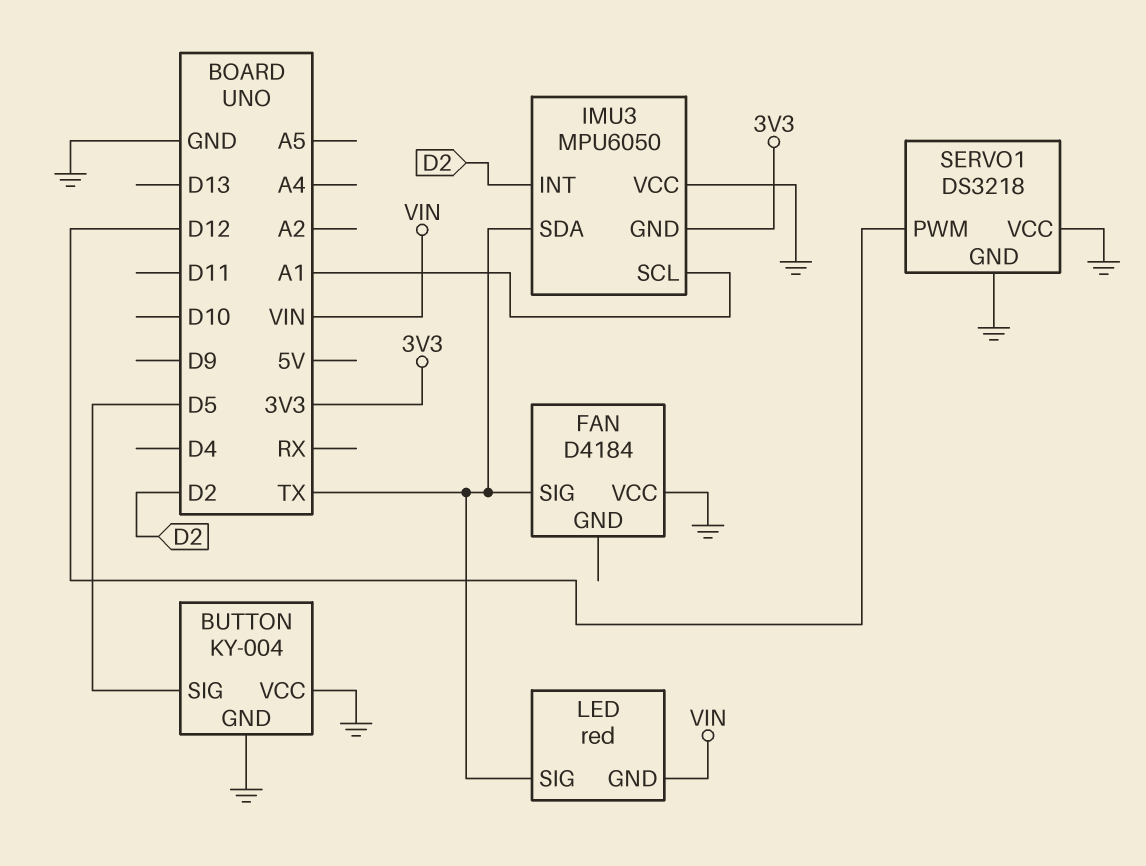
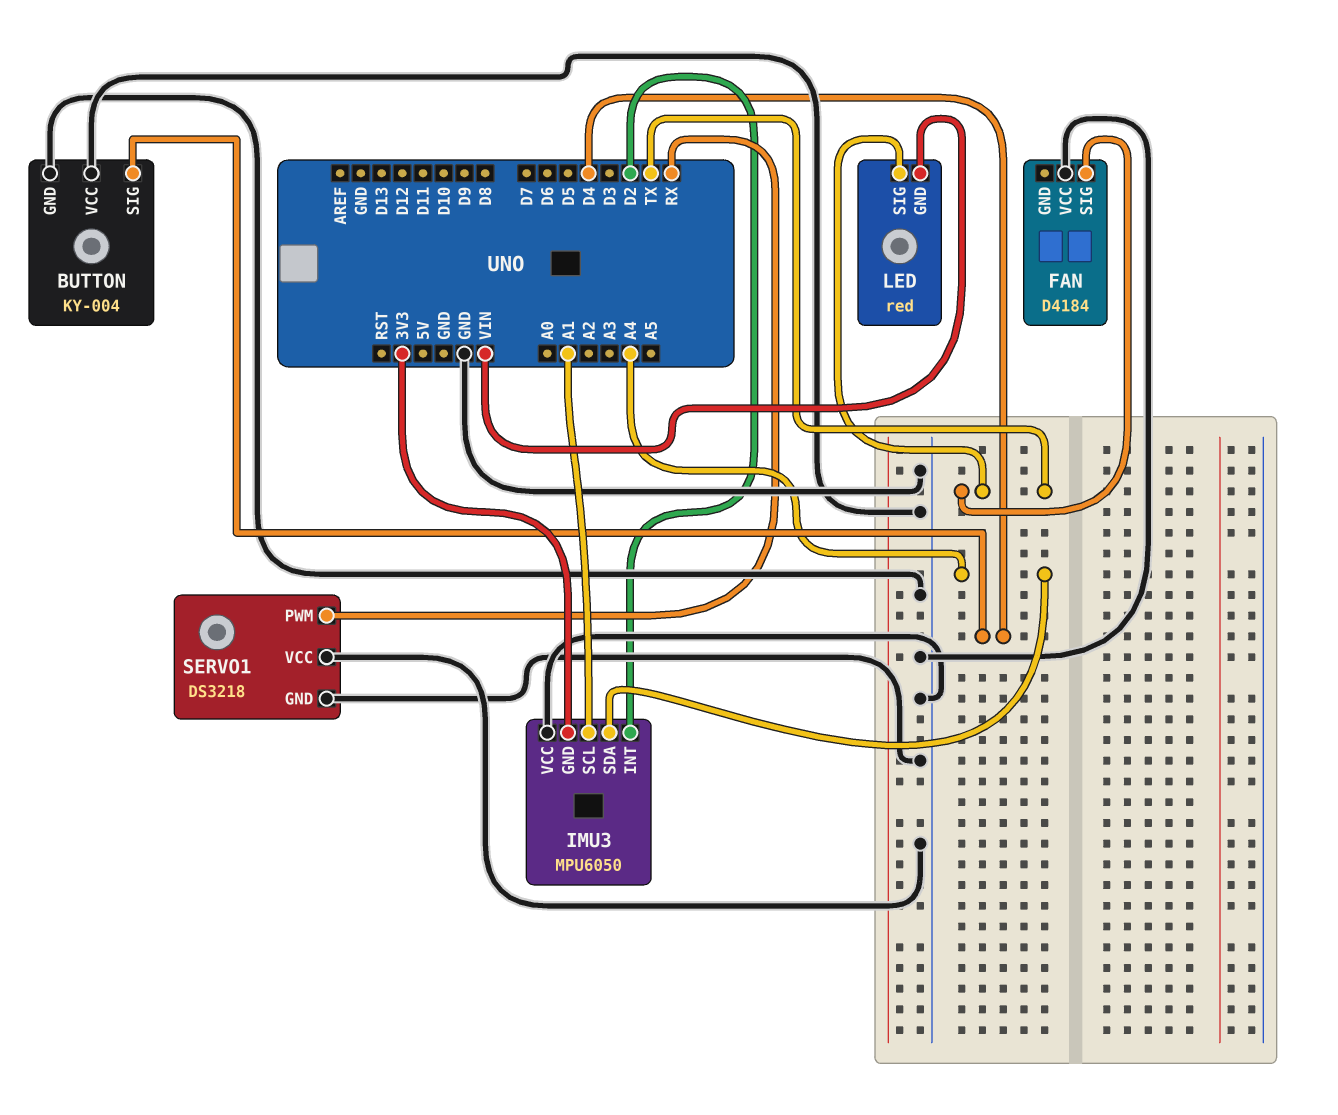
BUTTON pin SIG: D5 -> D4
IMU3 pin SDA: TX -> A4
SERVO1 pin PWM: D12 -> RX

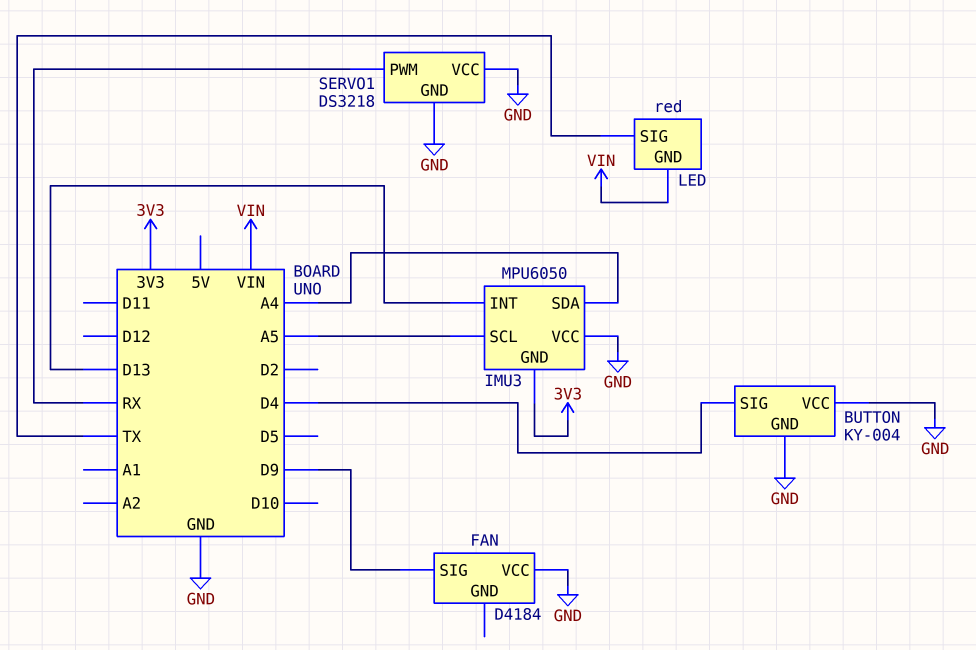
FAN pin SIG: TX -> D9
IMU3 pin INT: D2 -> D13
IMU3 pin SCL: A1 -> A5

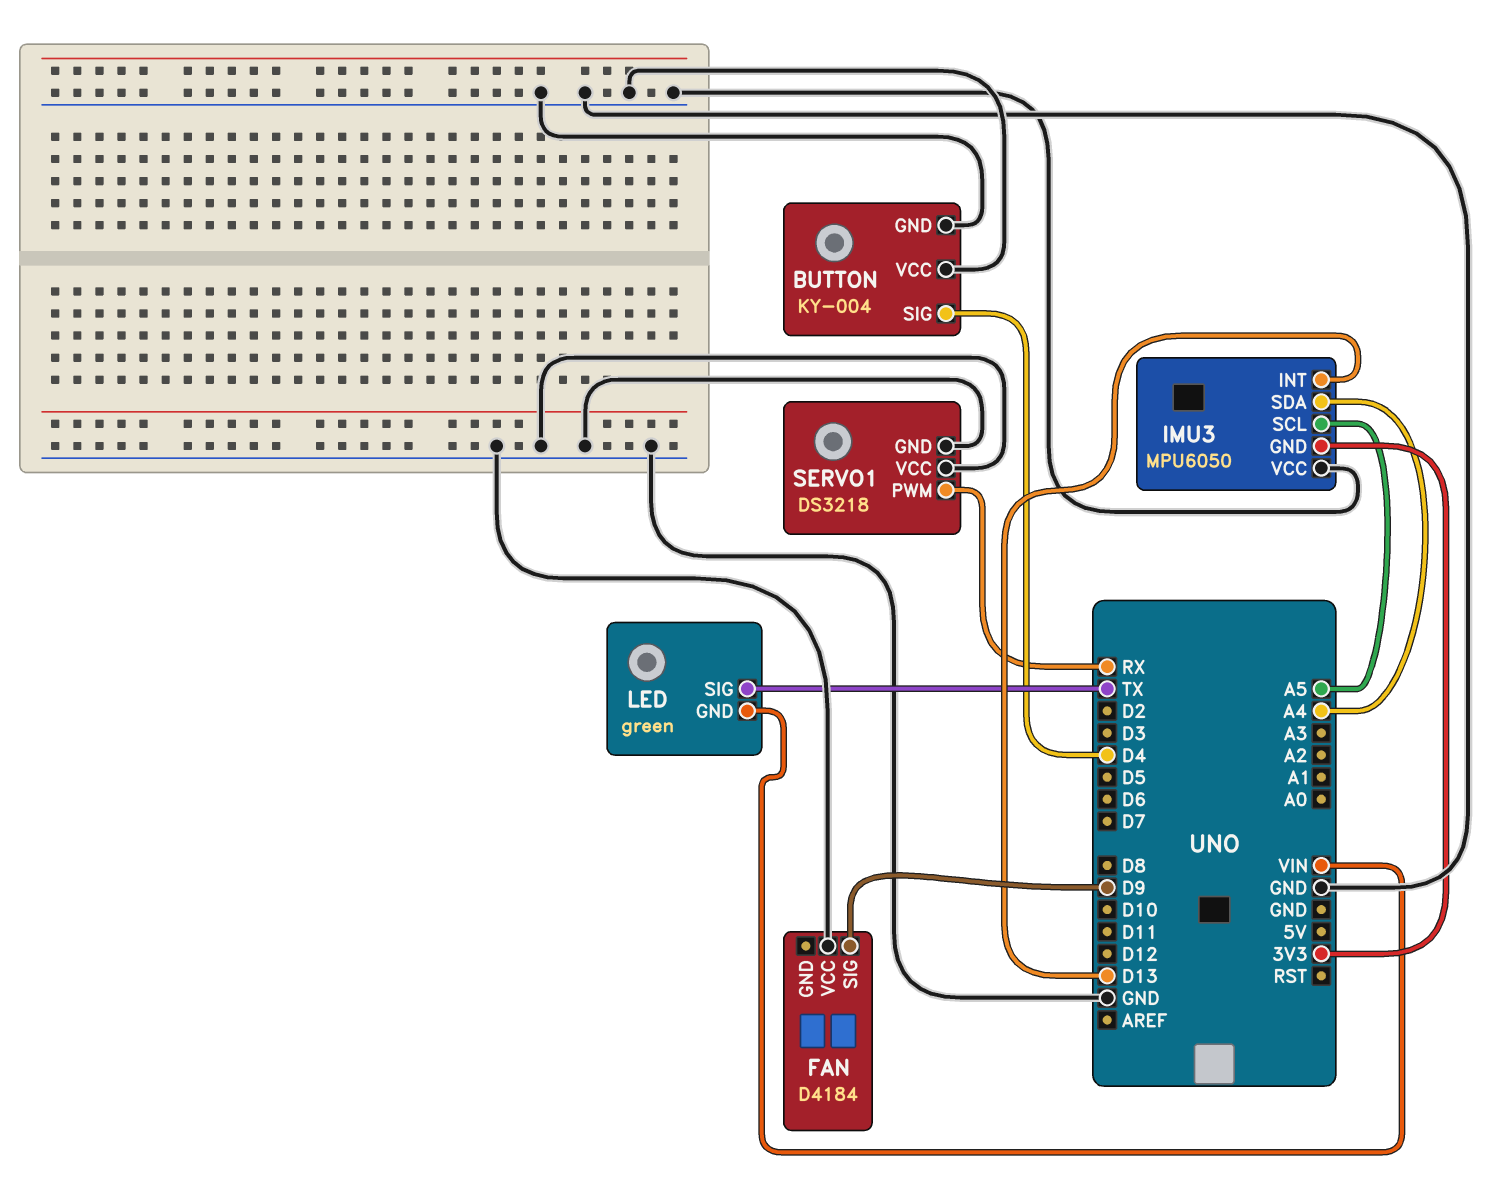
LED: red -> green

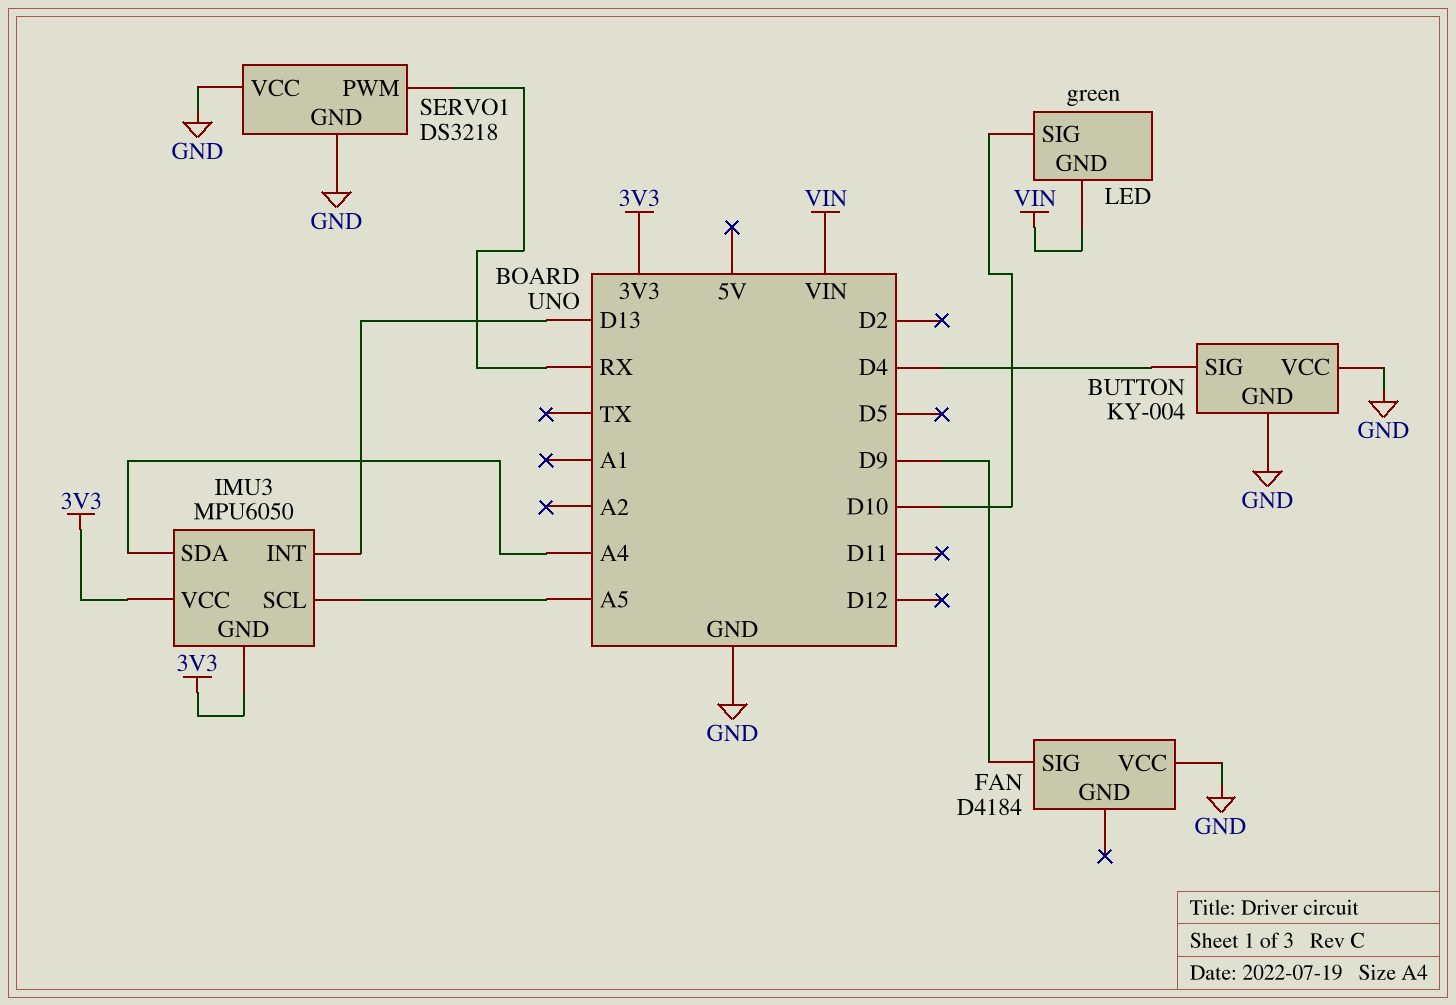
IMU3 pin VCC: GND -> 3V3
LED pin SIG: TX -> D10

